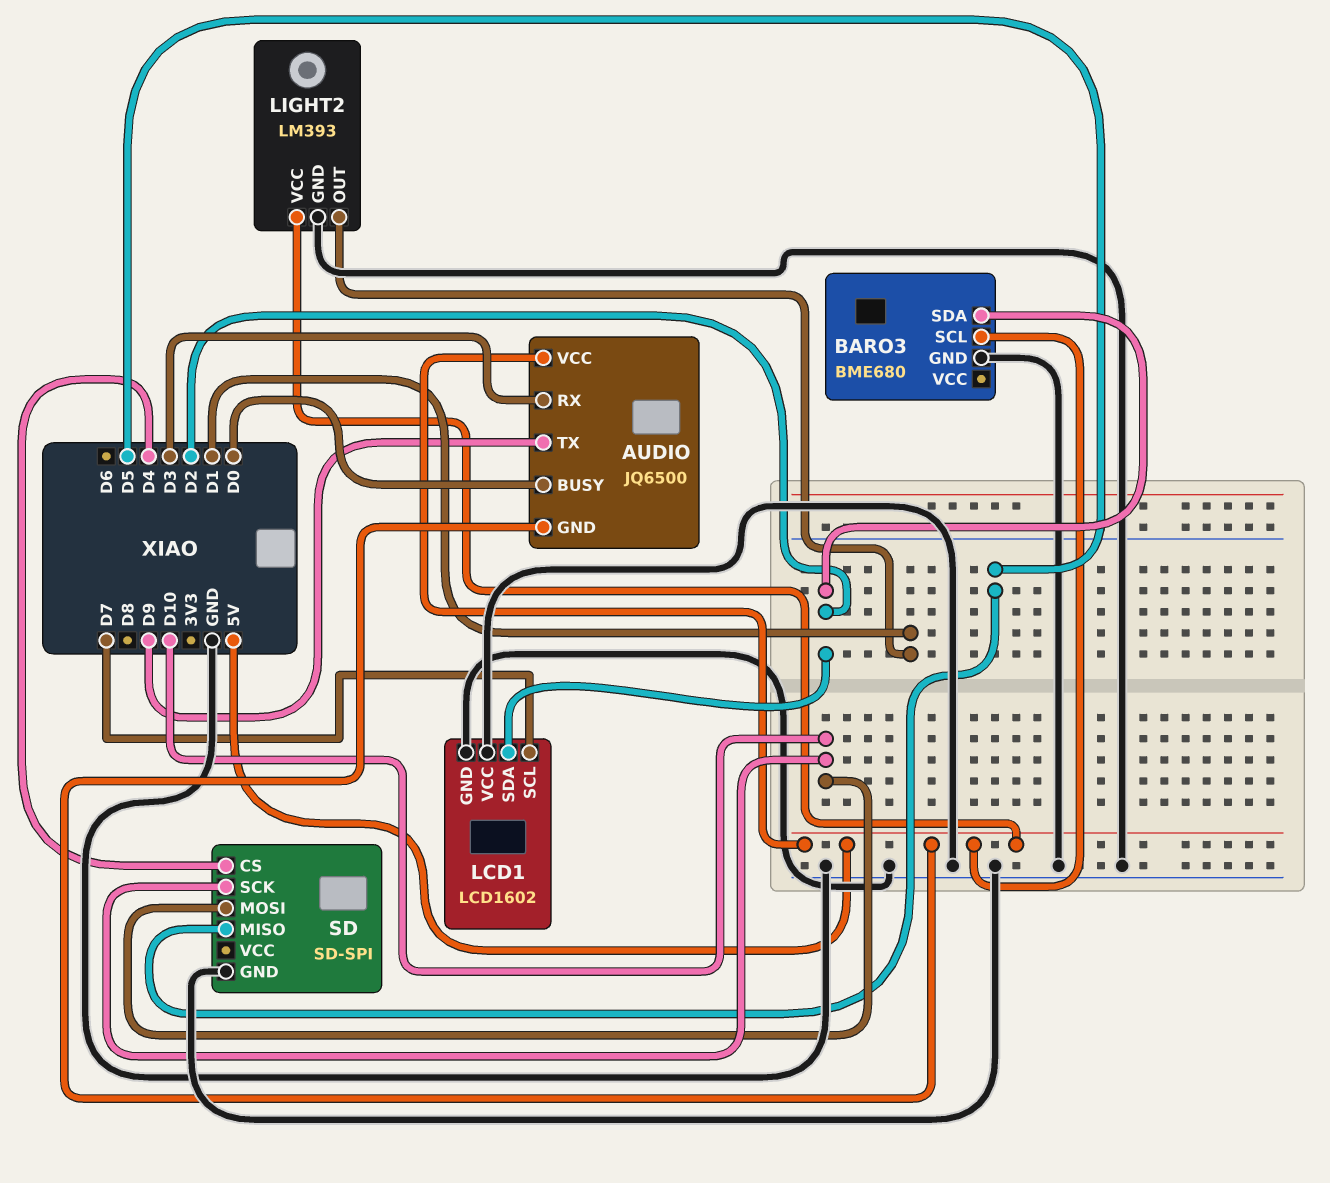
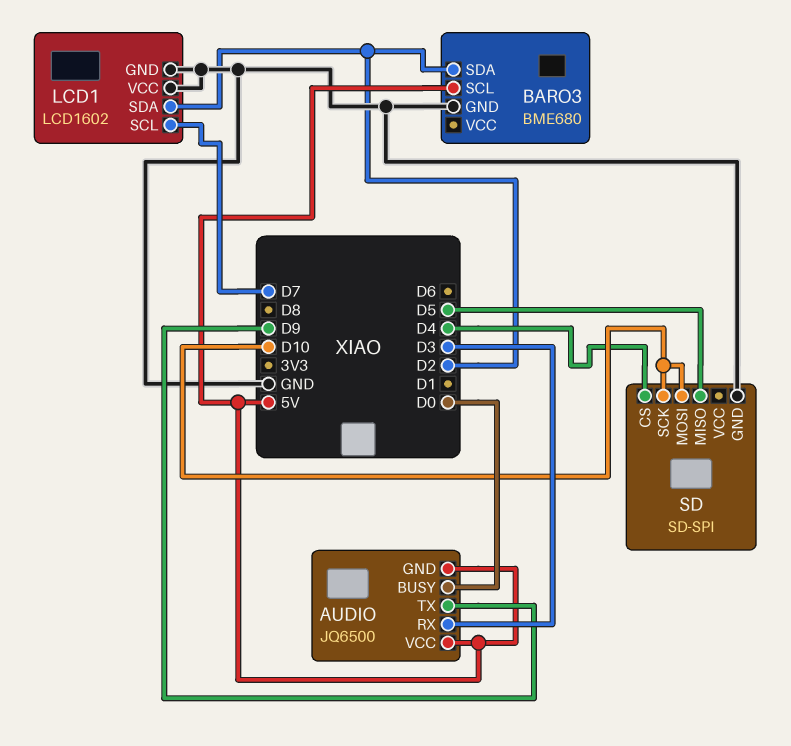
LIGHT2: LM393 -> none
LIGHT2 pin GND: GND -> none
LIGHT2 pin OUT: D1 -> none
LIGHT2 pin VCC: 5V -> none

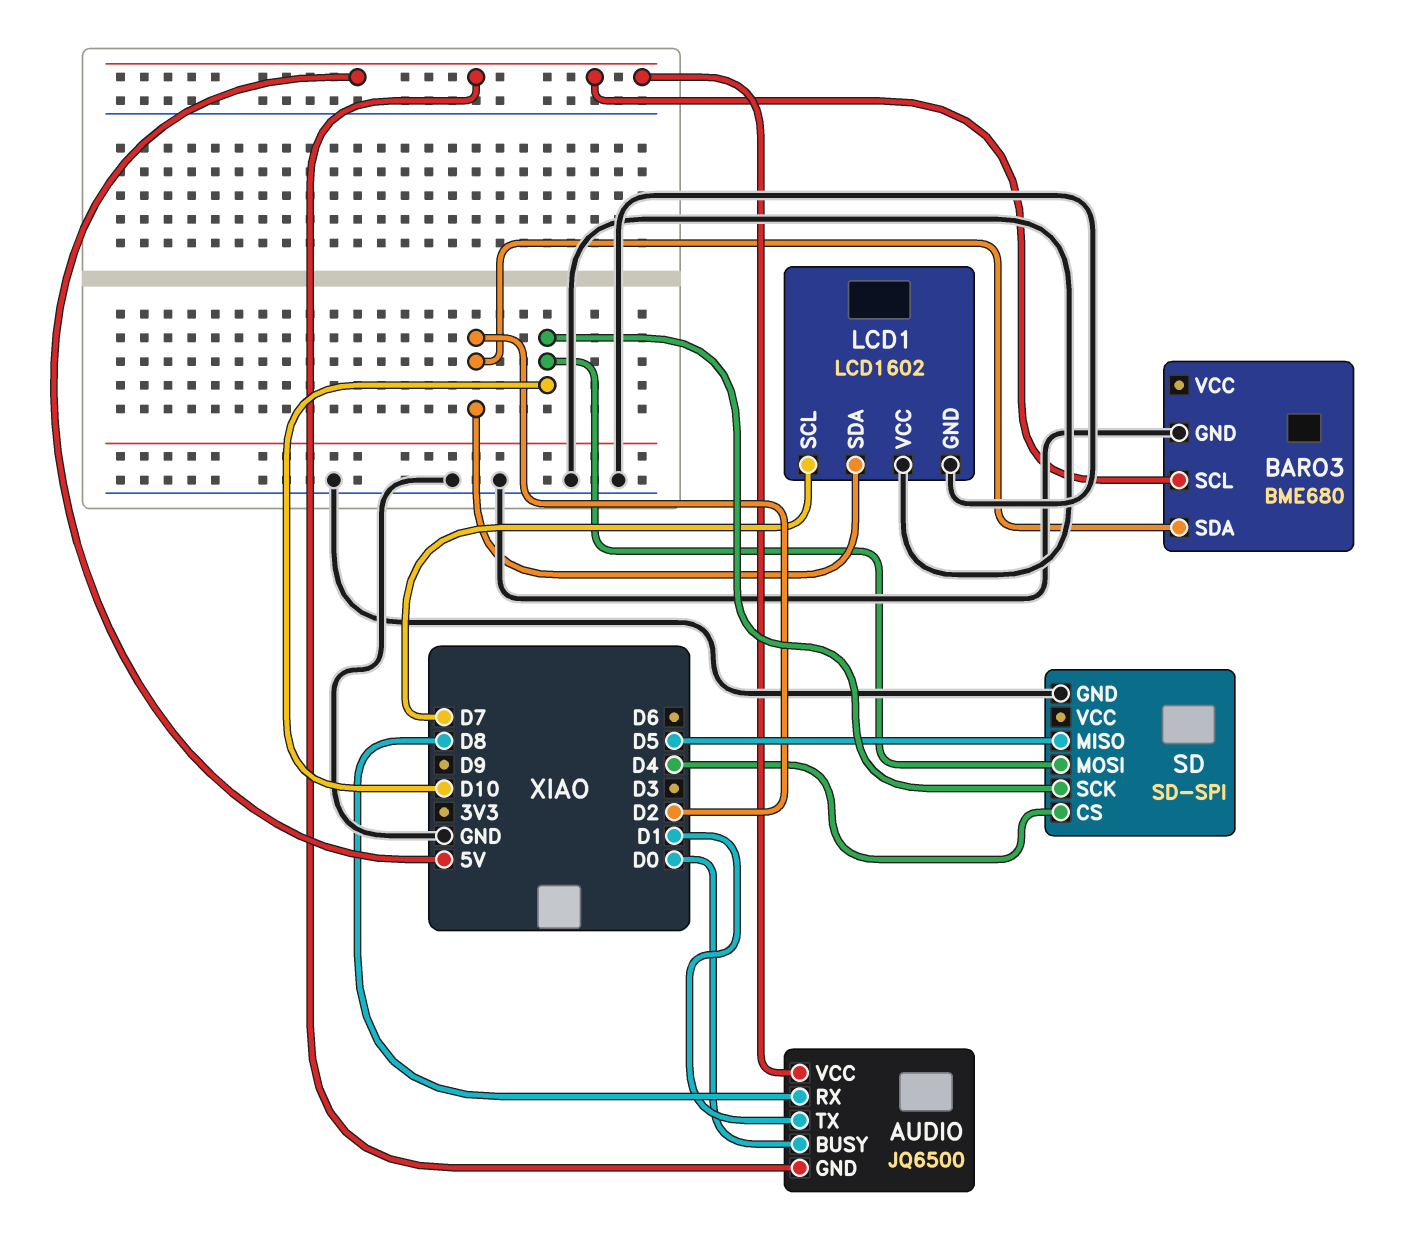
AUDIO pin RX: D3 -> D8
AUDIO pin TX: D9 -> D1

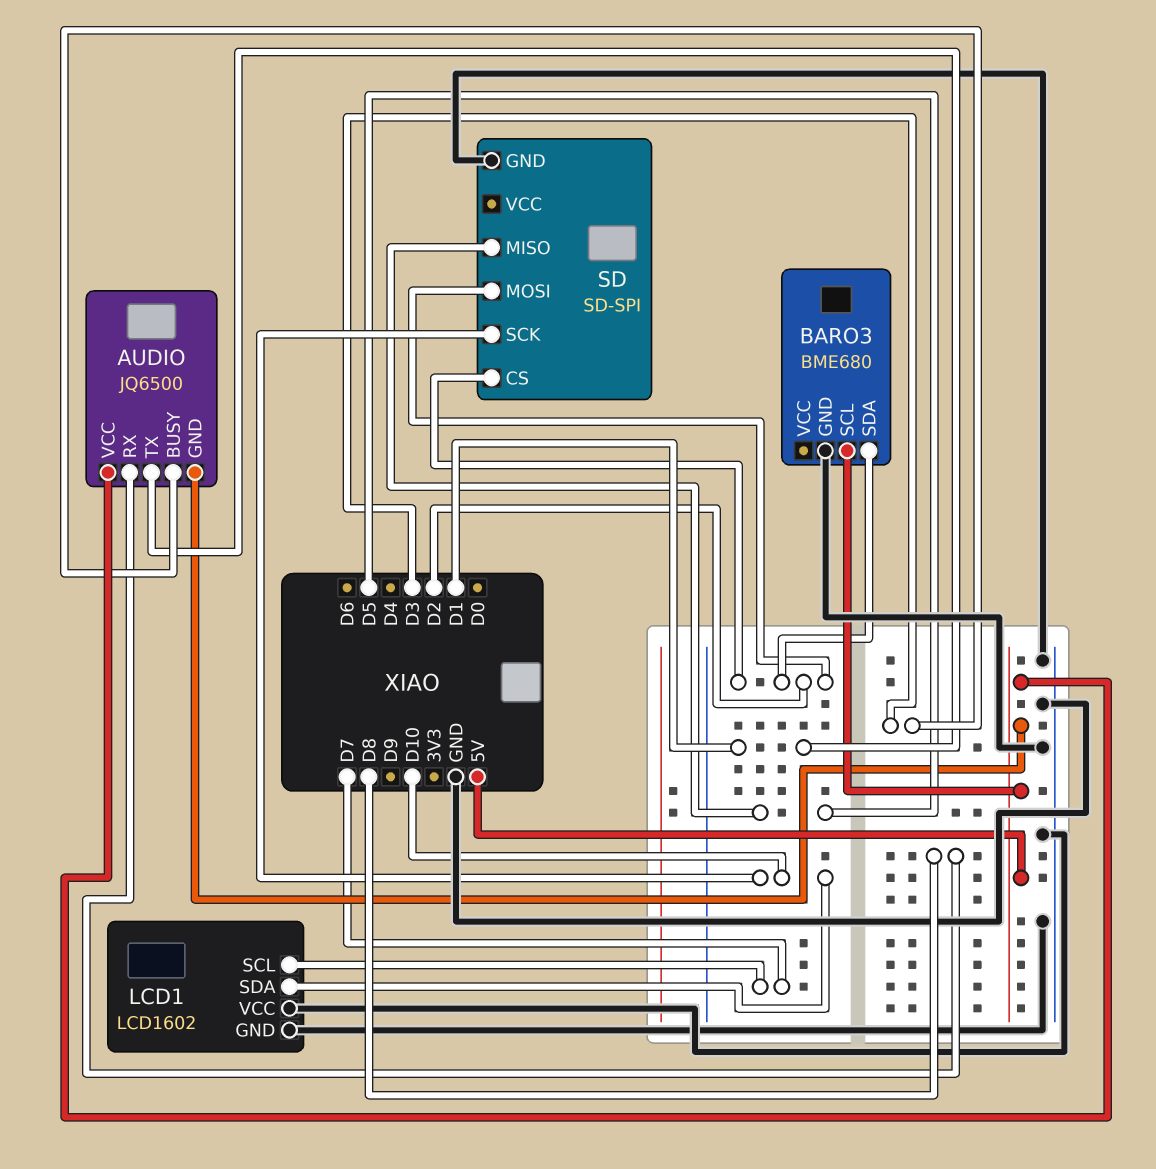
AUDIO pin BUSY: D0 -> D3
LCD1 pin SDA: D2 -> D10
SD pin CS: D4 -> D2
SD pin MOSI: D10 -> D2

